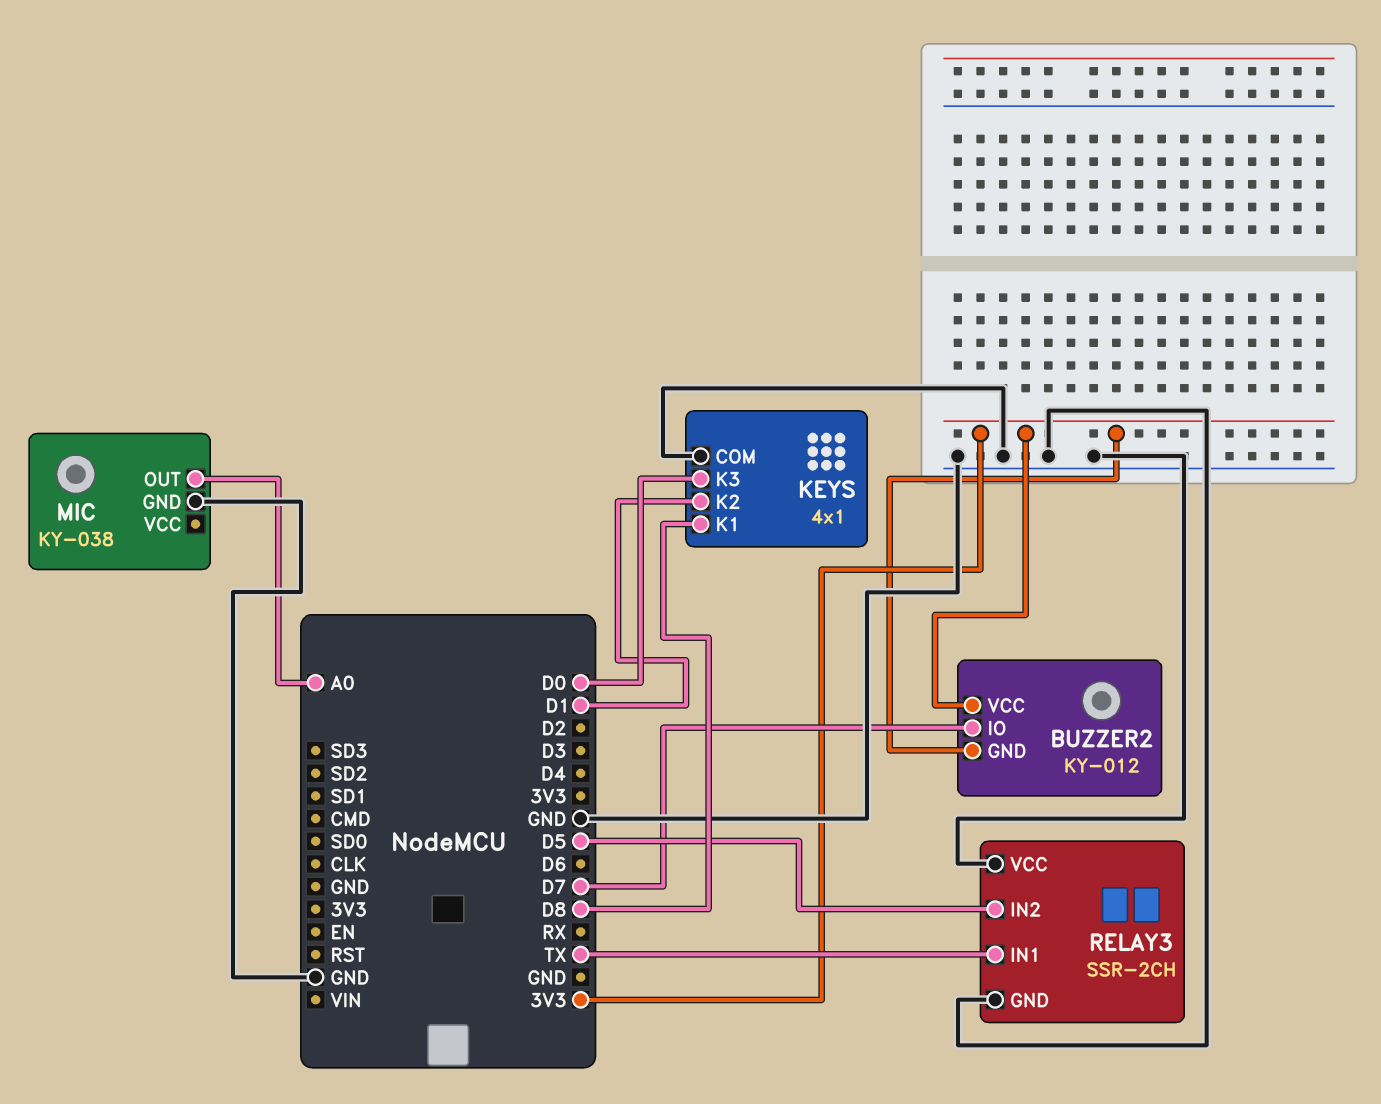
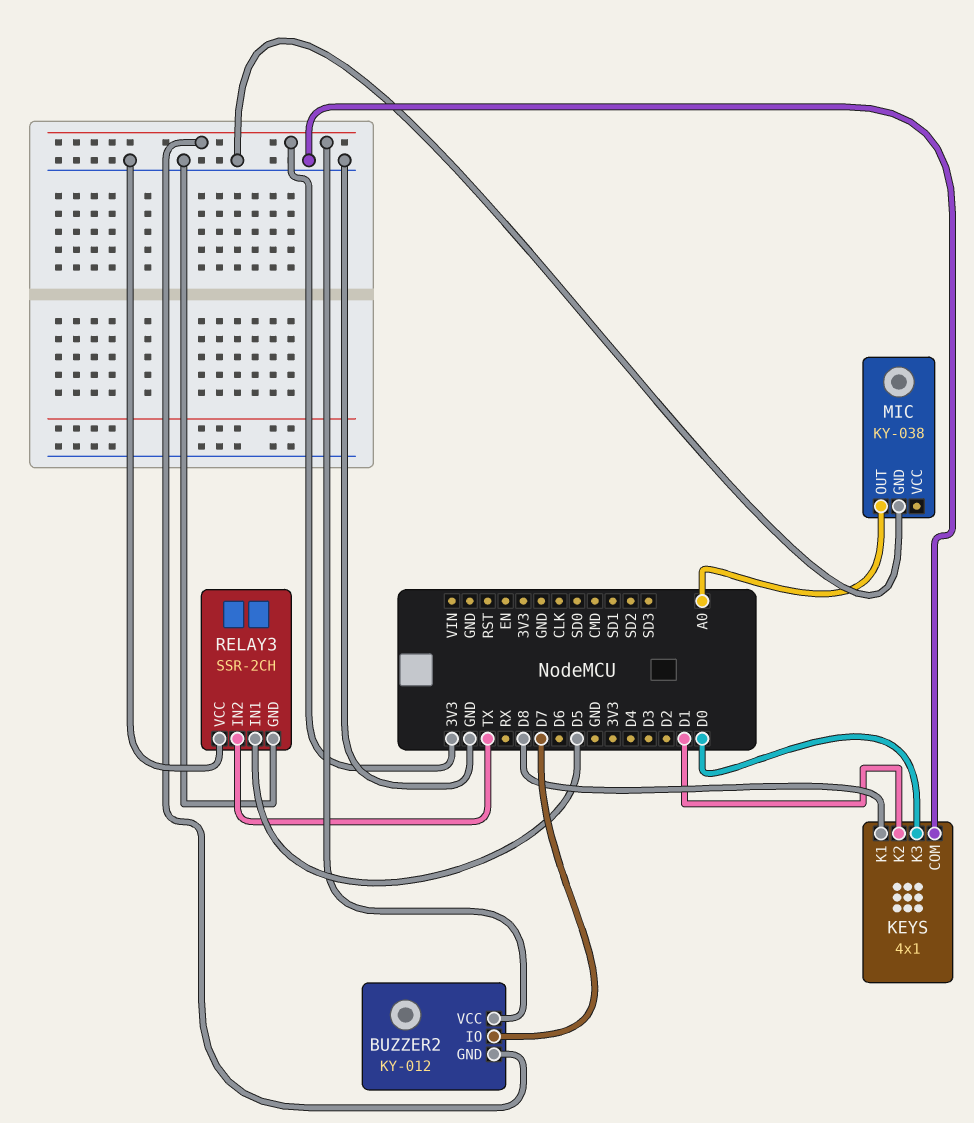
RELAY3 pin IN1: TX -> D5
RELAY3 pin IN2: D5 -> TX

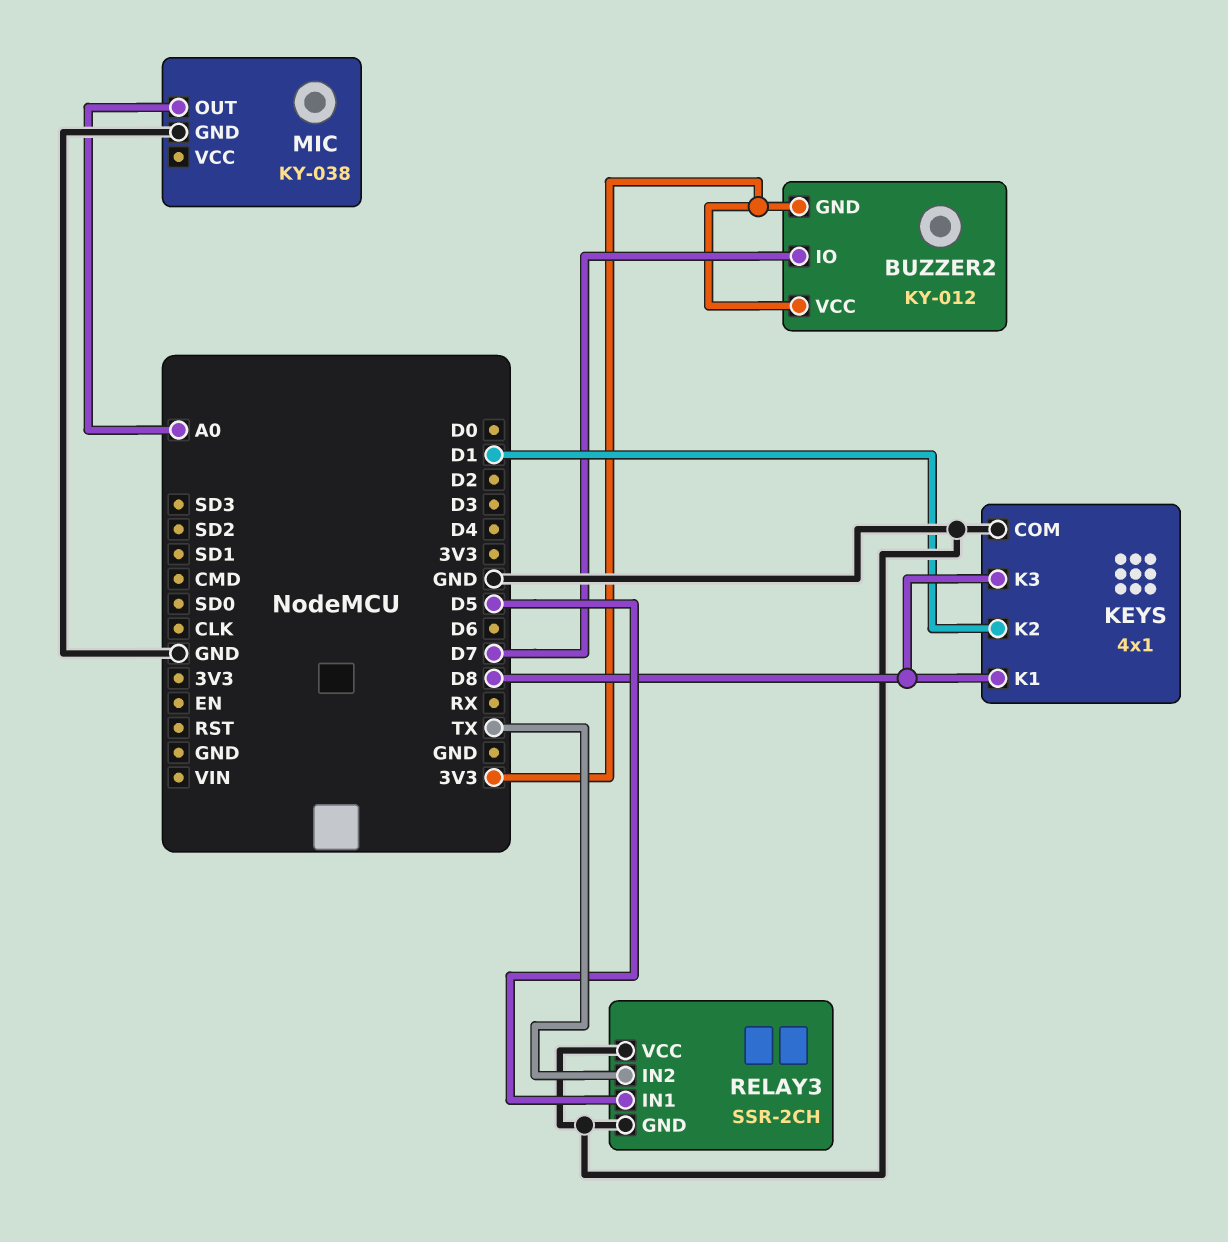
KEYS pin K3: D0 -> D8

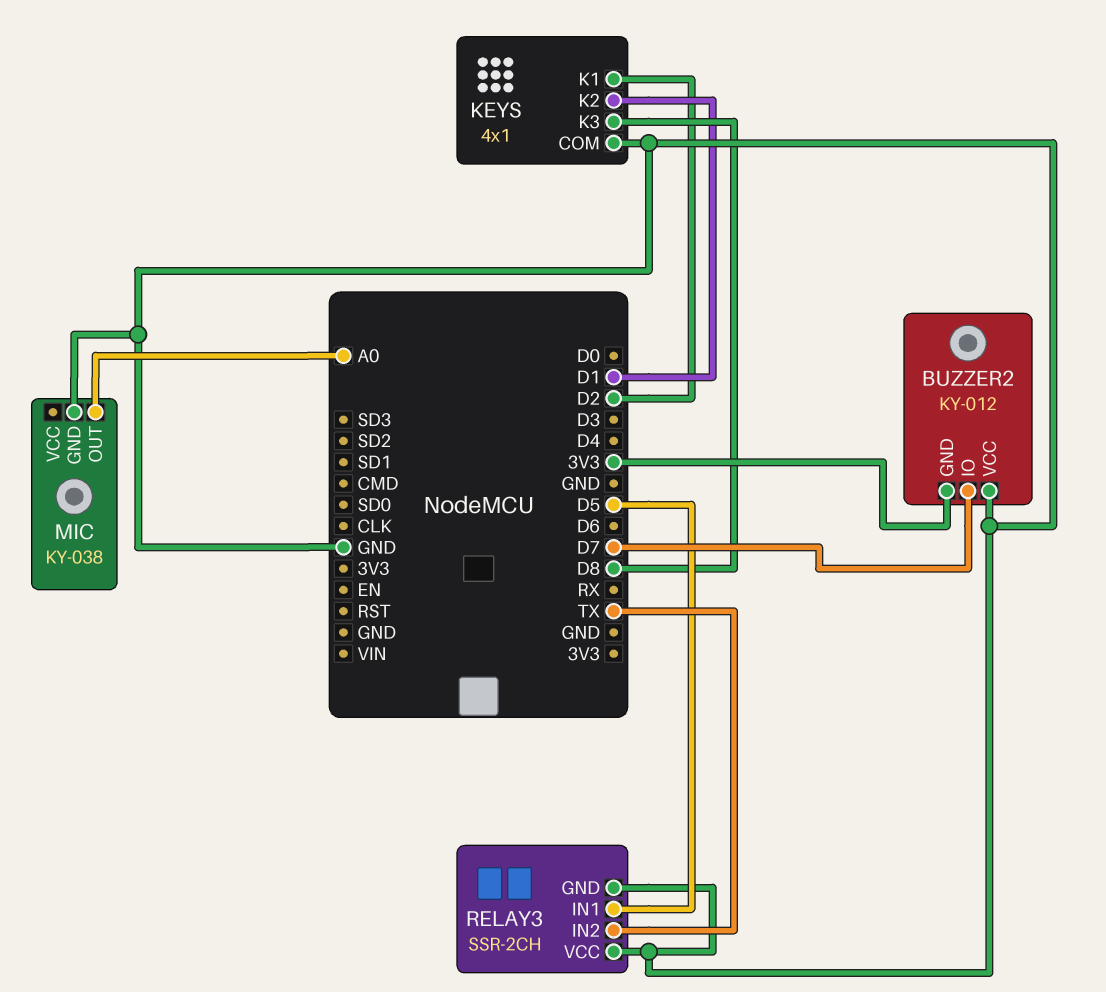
BUZZER2 pin VCC: 3V3 -> GND
KEYS pin K1: D8 -> D2

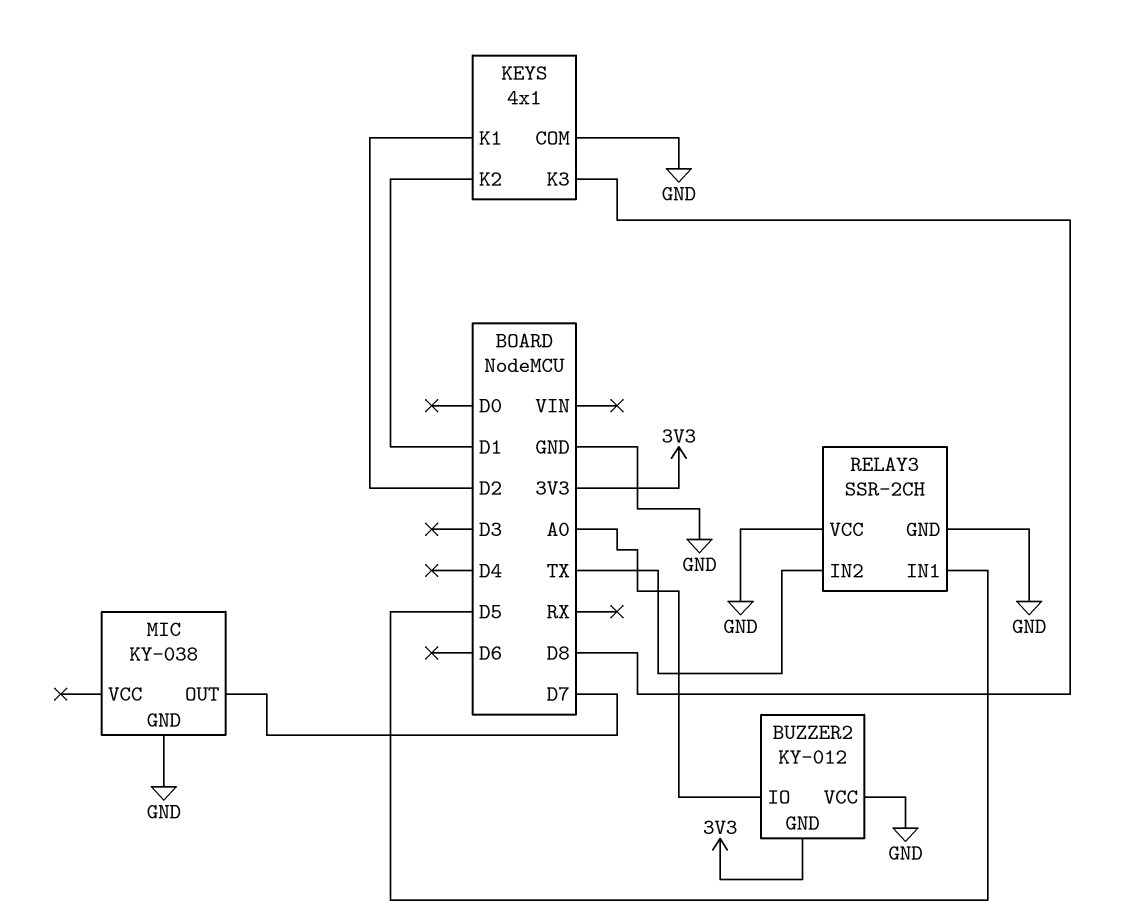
BUZZER2 pin IO: D7 -> A0
MIC pin OUT: A0 -> D7

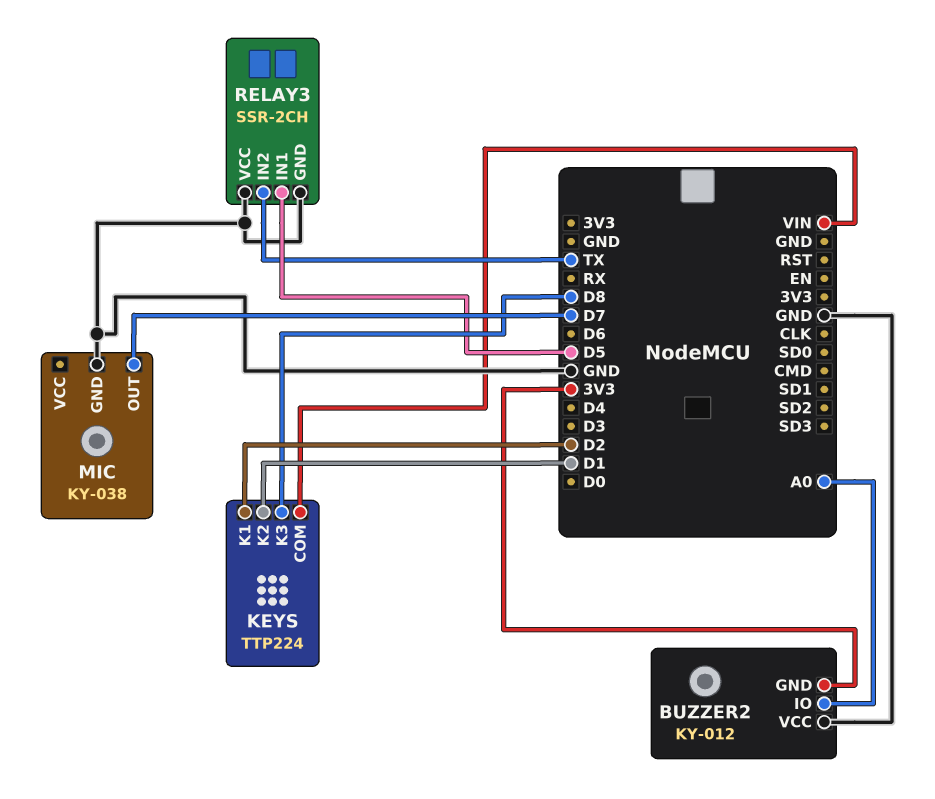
KEYS: 4x1 -> TTP224
KEYS pin COM: GND -> VIN

